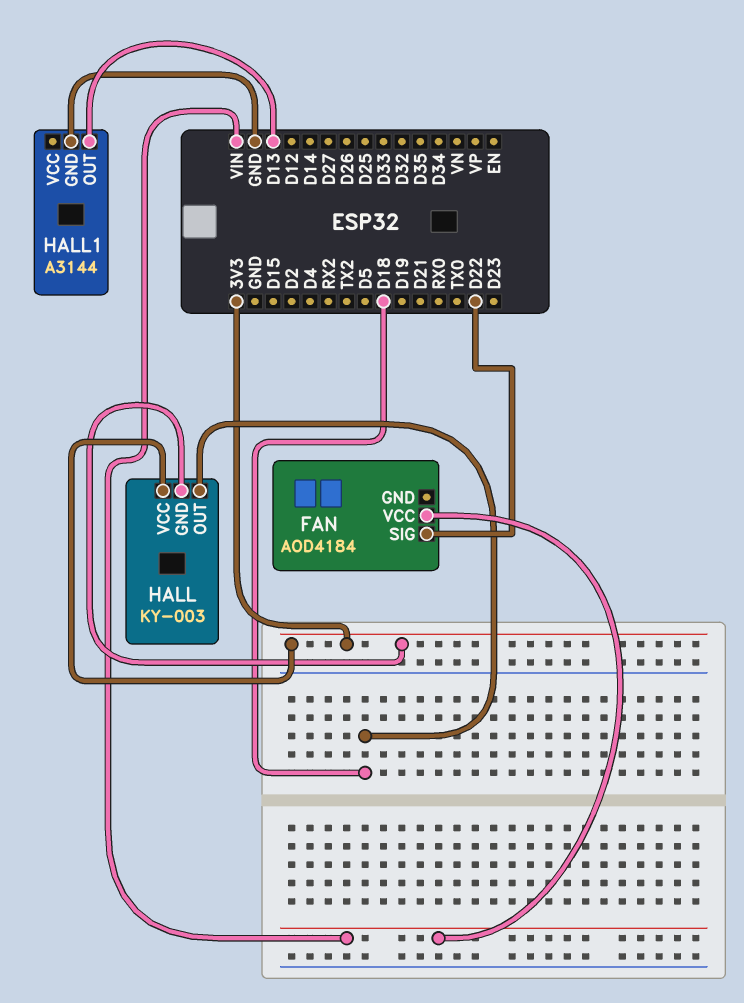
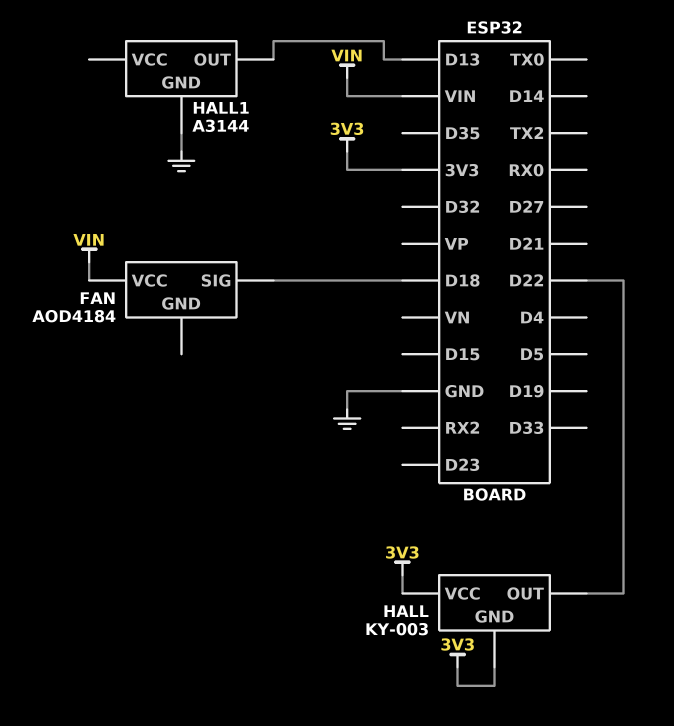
FAN pin SIG: D22 -> D18
HALL pin OUT: D18 -> D22

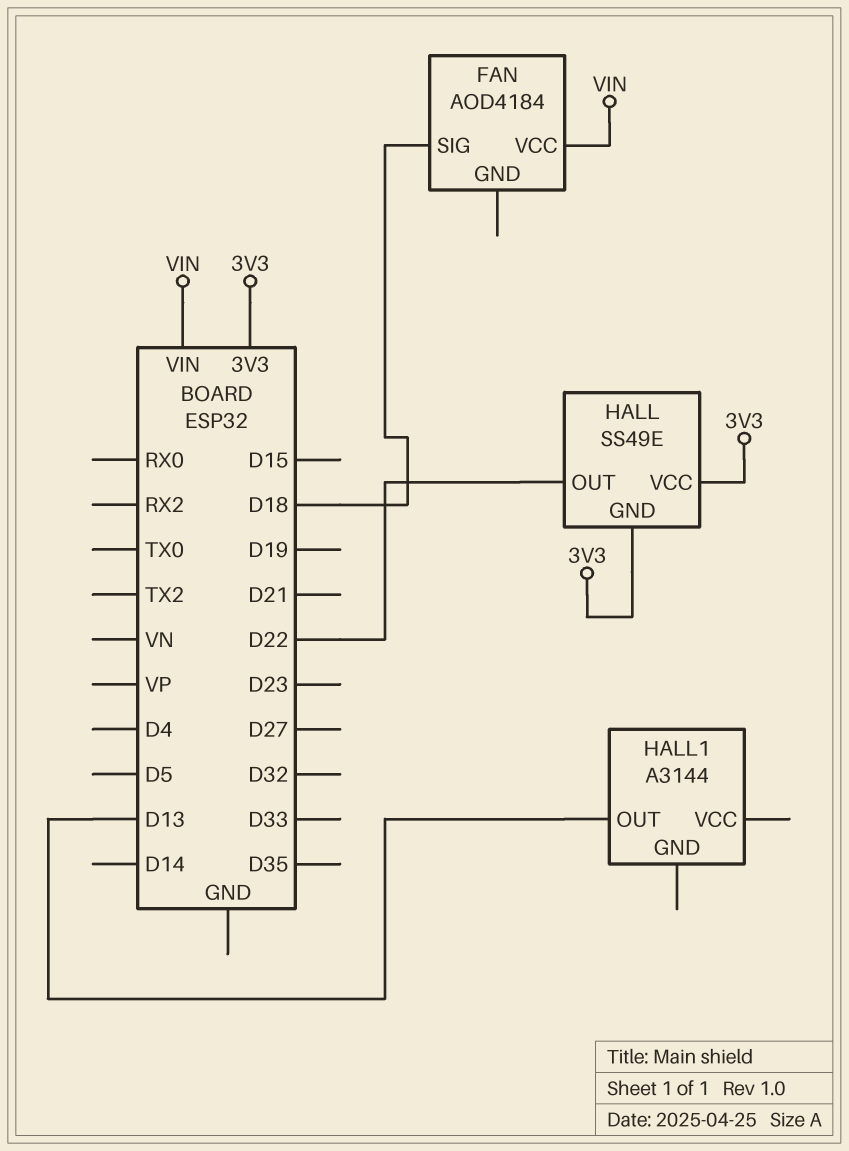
HALL: KY-003 -> SS49E
HALL1 pin GND: GND -> none

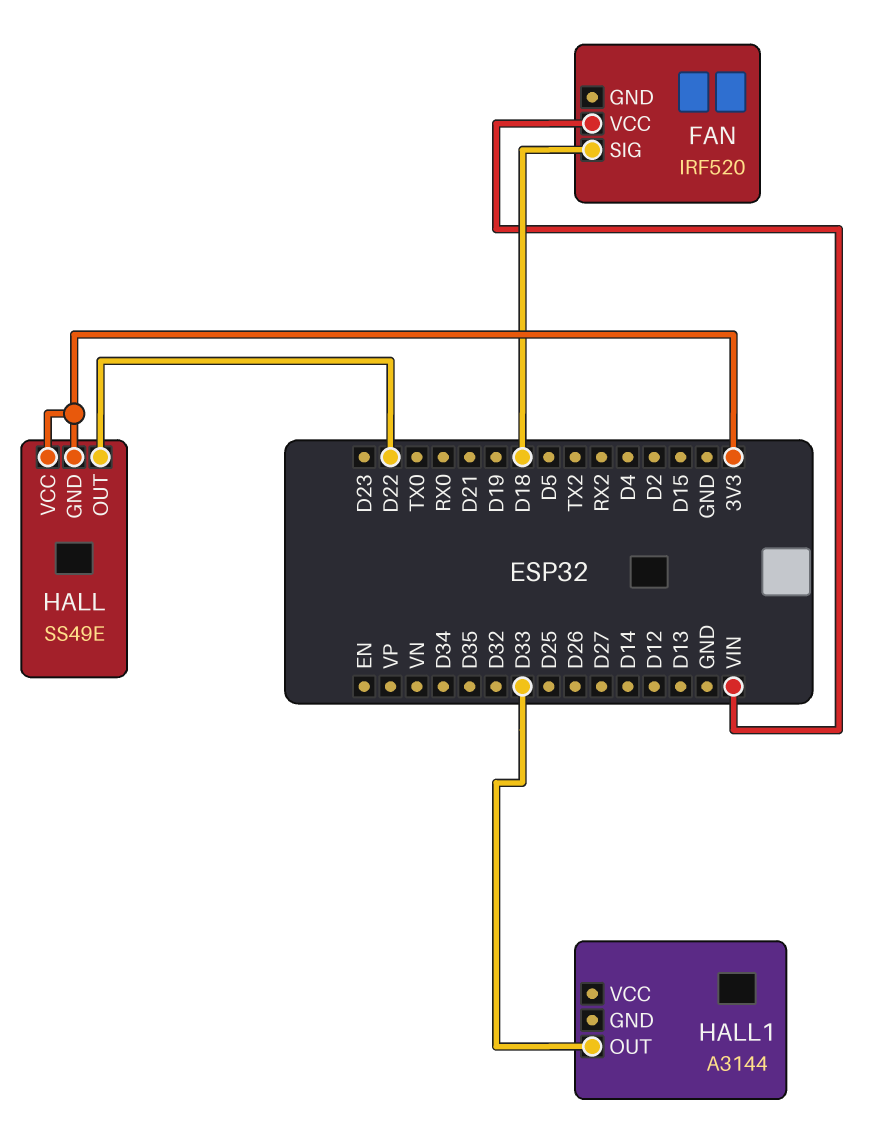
FAN: AOD4184 -> IRF520
HALL1 pin OUT: D13 -> D33

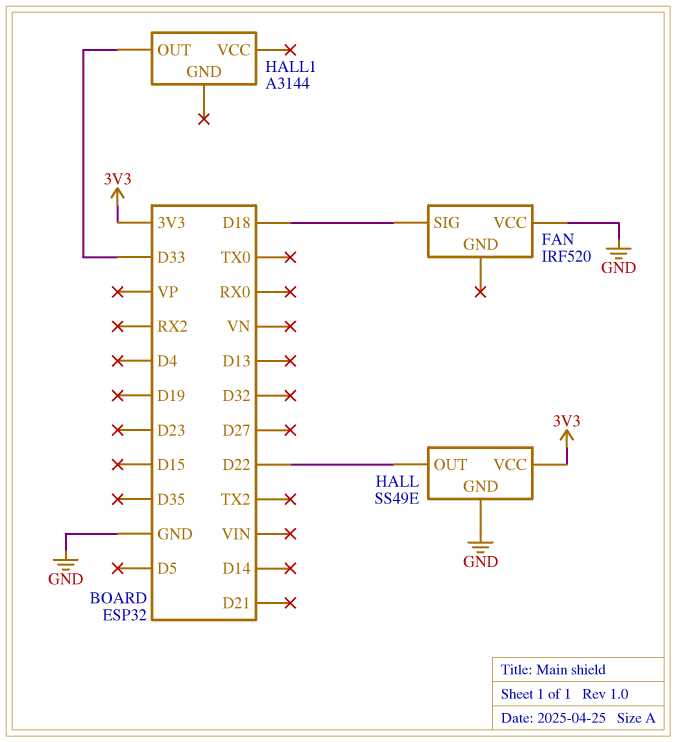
FAN pin VCC: VIN -> GND
HALL pin GND: 3V3 -> GND

